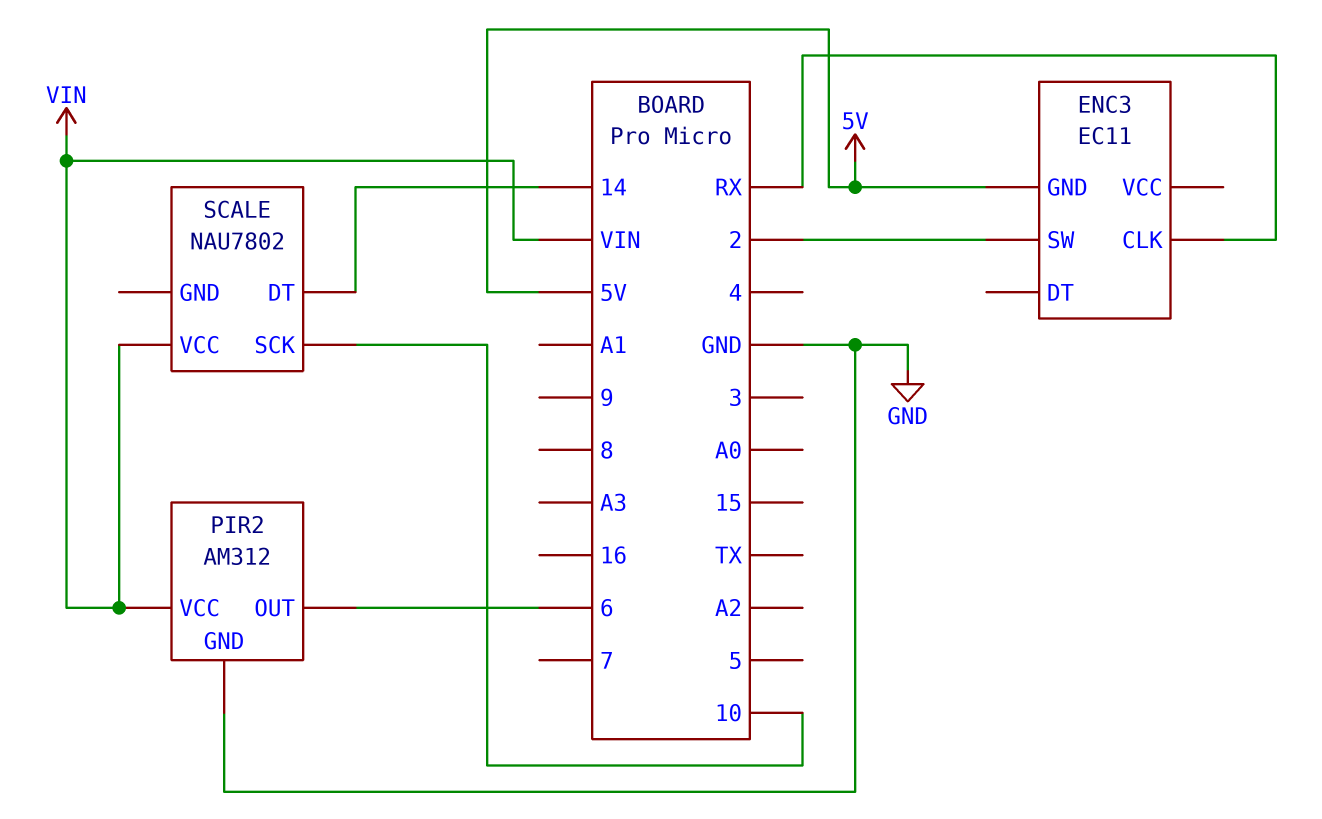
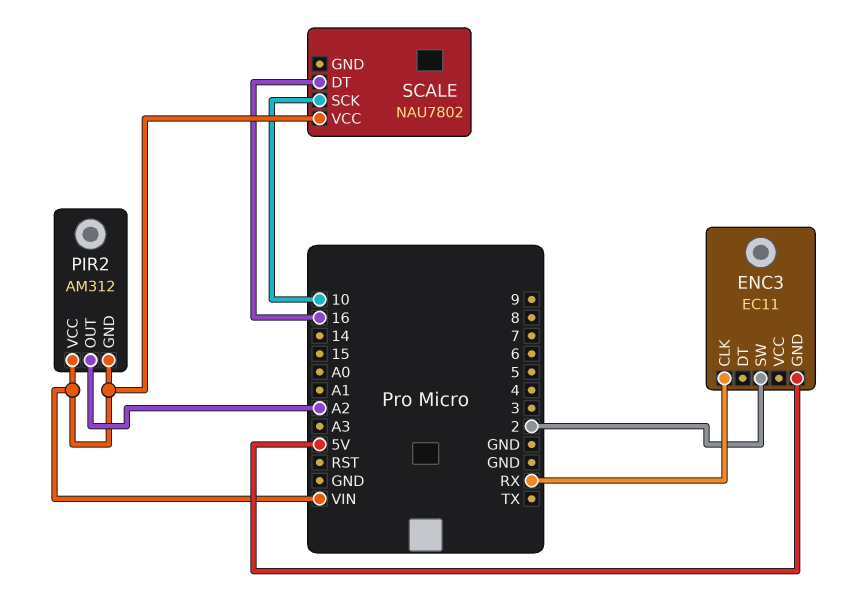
PIR2 pin GND: GND -> VIN
PIR2 pin OUT: 6 -> A2
SCALE pin DT: 14 -> 16

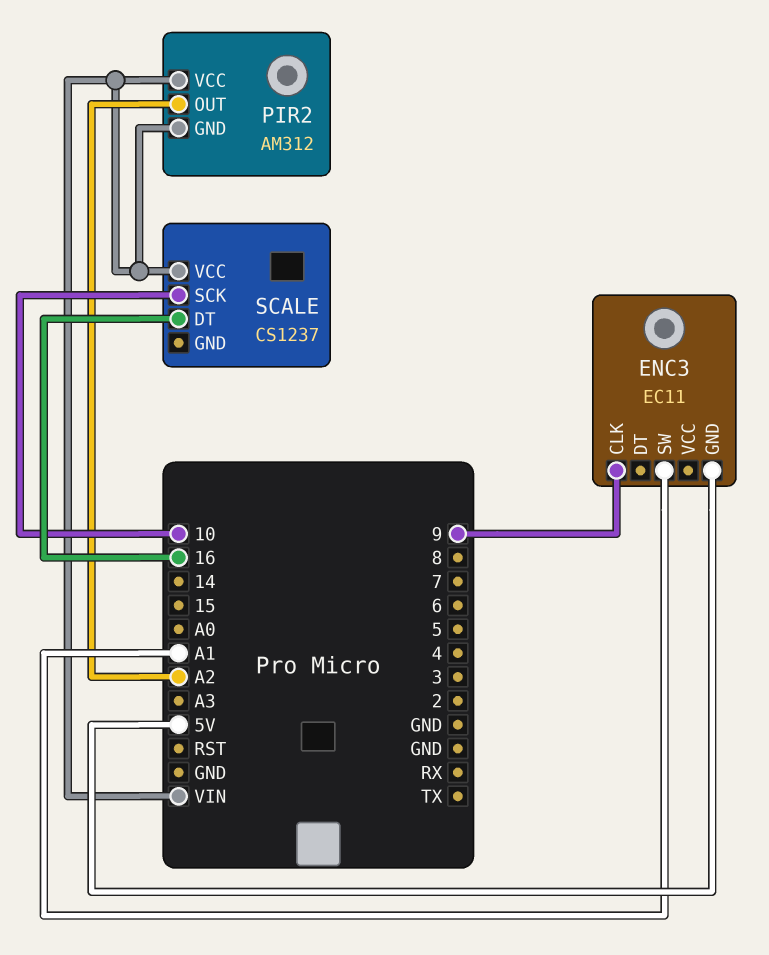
ENC3 pin CLK: RX -> 9
ENC3 pin SW: 2 -> A1
SCALE: NAU7802 -> CS1237

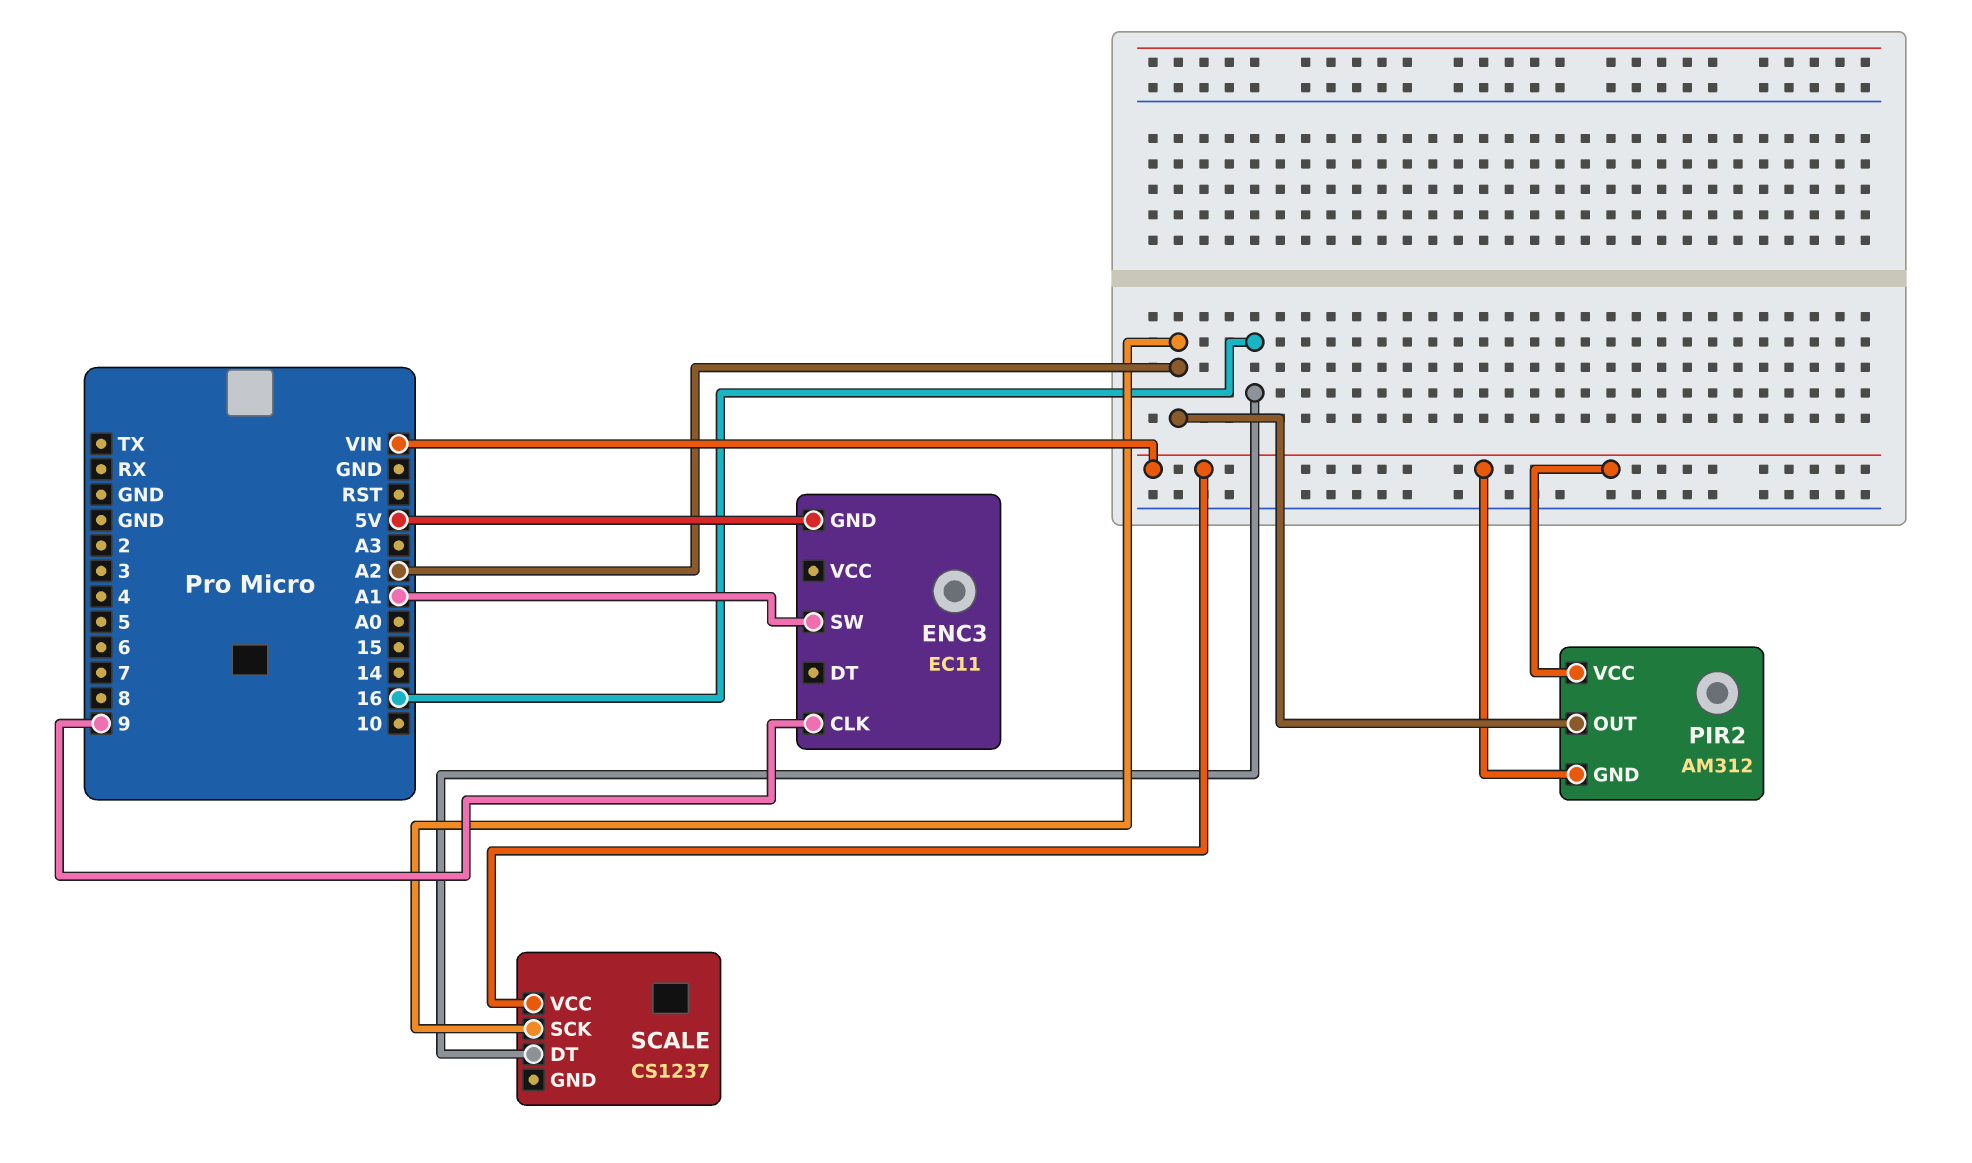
SCALE pin SCK: 10 -> A2

